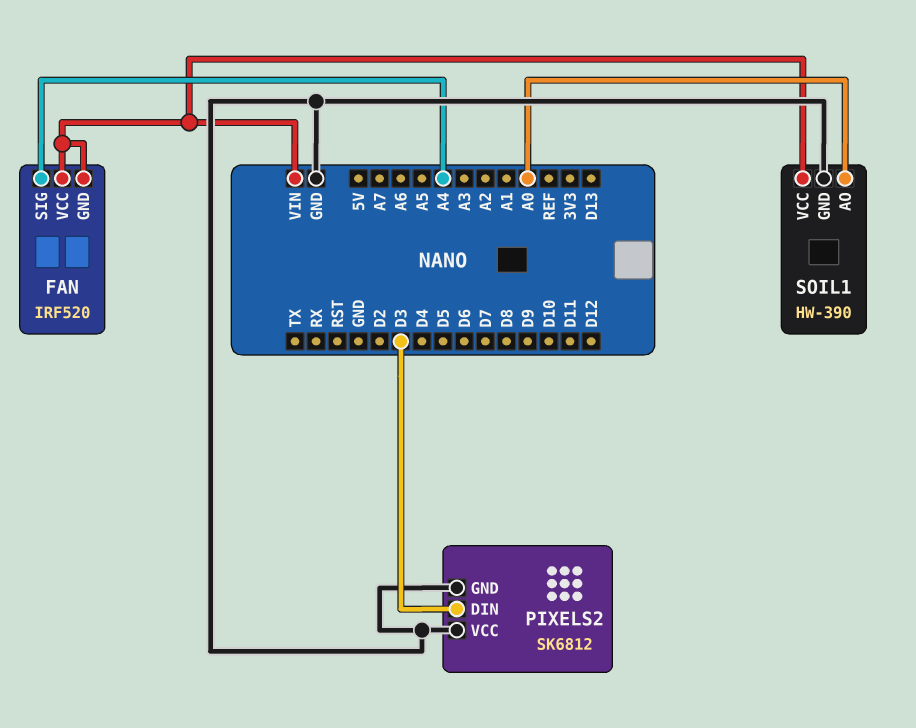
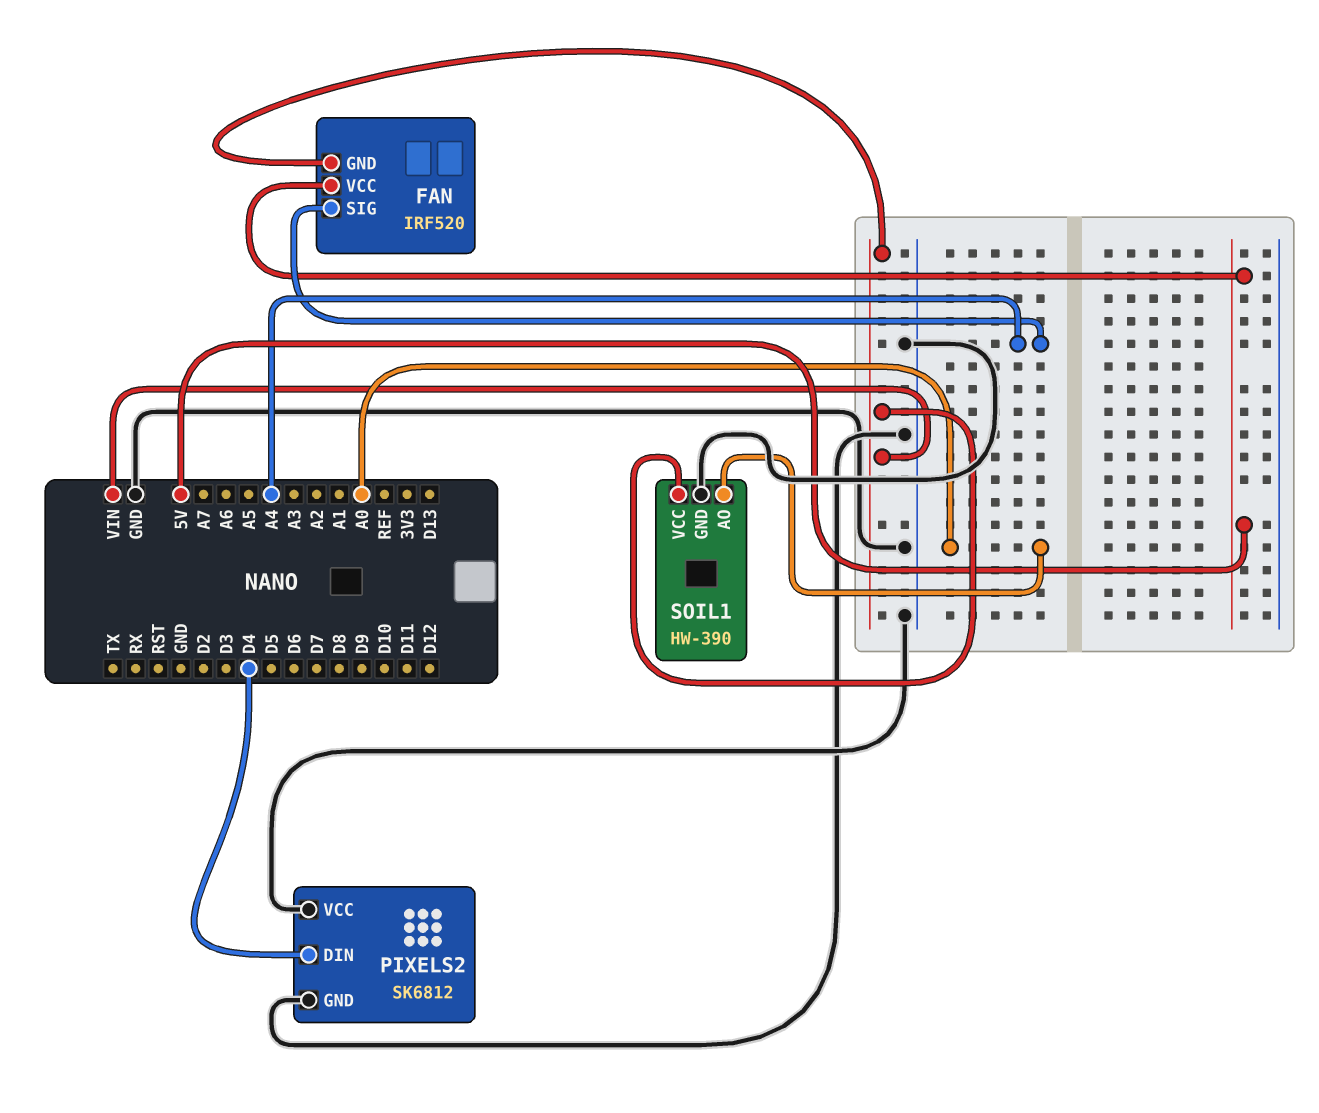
FAN pin VCC: VIN -> 5V
PIXELS2 pin DIN: D3 -> D4

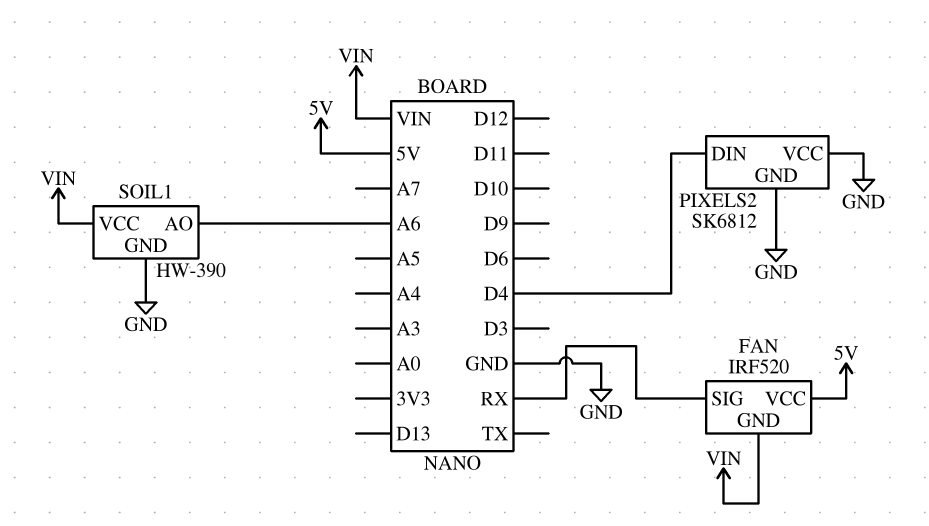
FAN pin SIG: A4 -> RX
SOIL1 pin AO: A0 -> A6

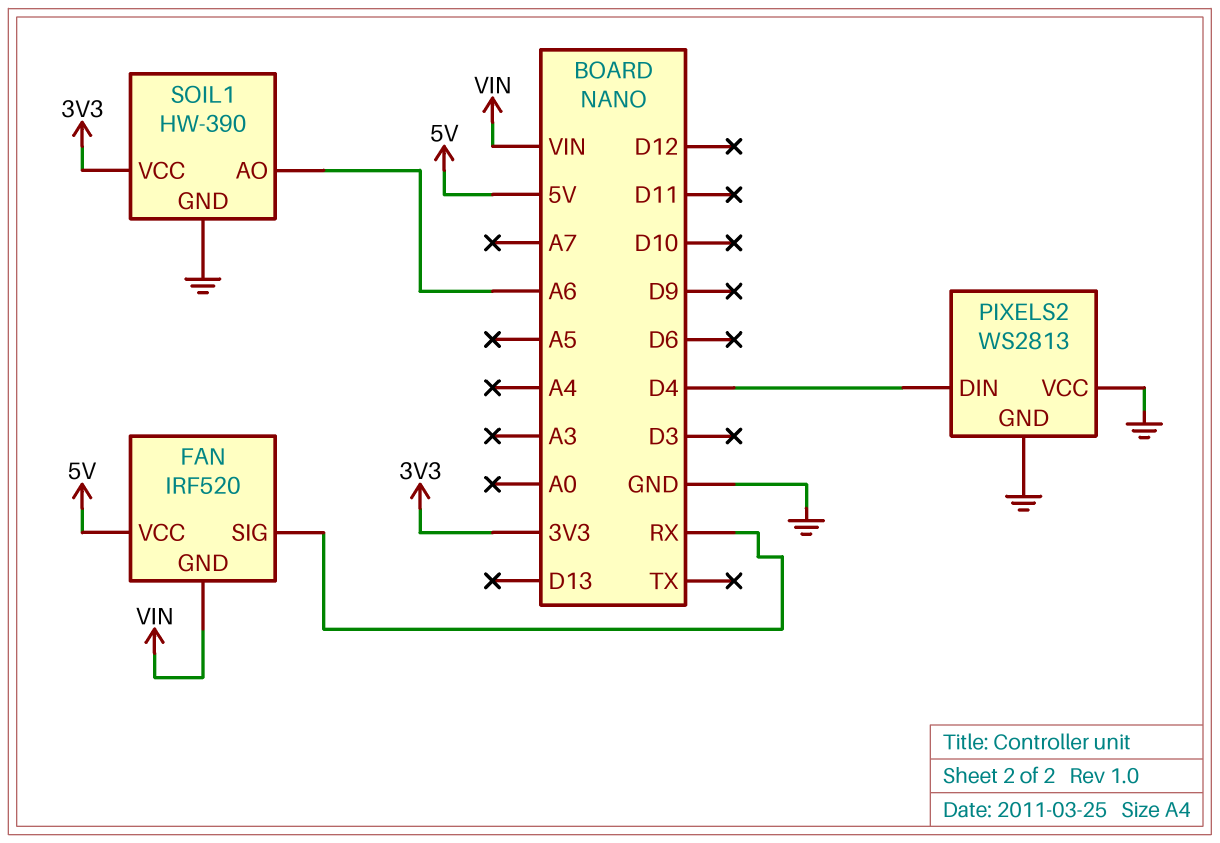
PIXELS2: SK6812 -> WS2813
SOIL1 pin VCC: VIN -> 3V3

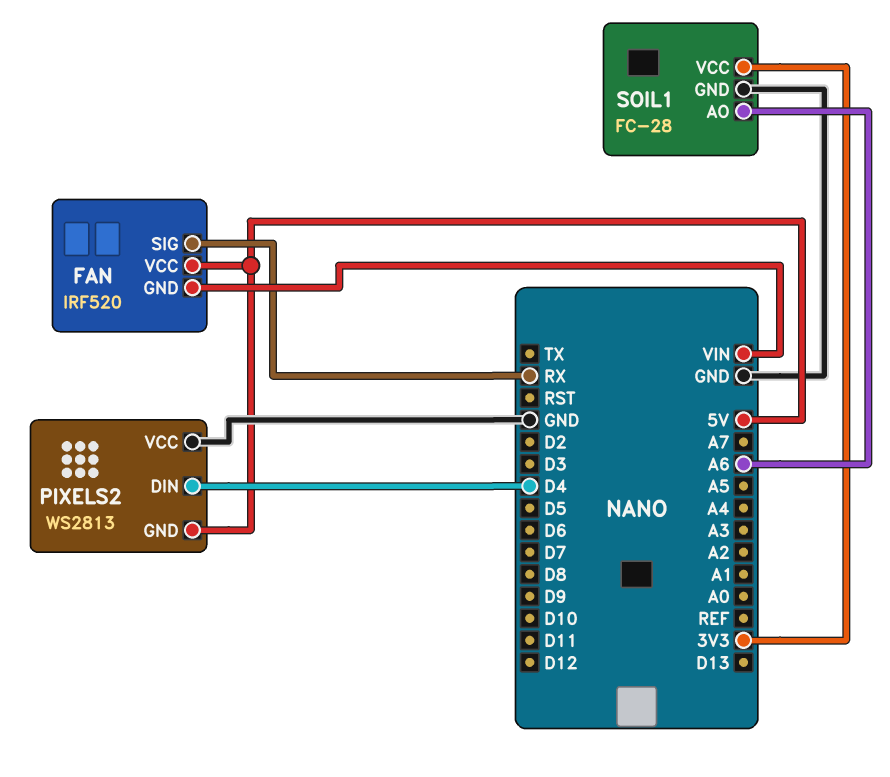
PIXELS2 pin GND: GND -> 5V
SOIL1: HW-390 -> FC-28

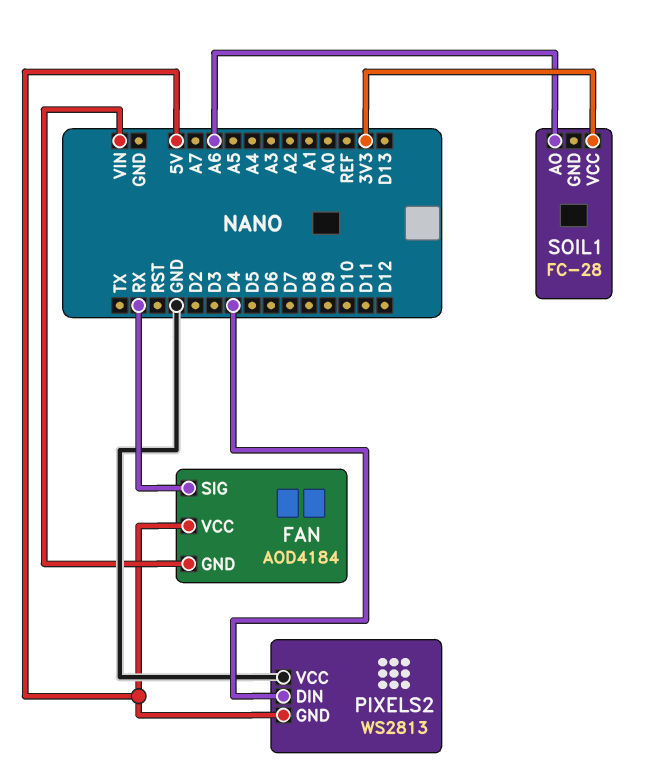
FAN: IRF520 -> AOD4184
SOIL1 pin GND: GND -> none

